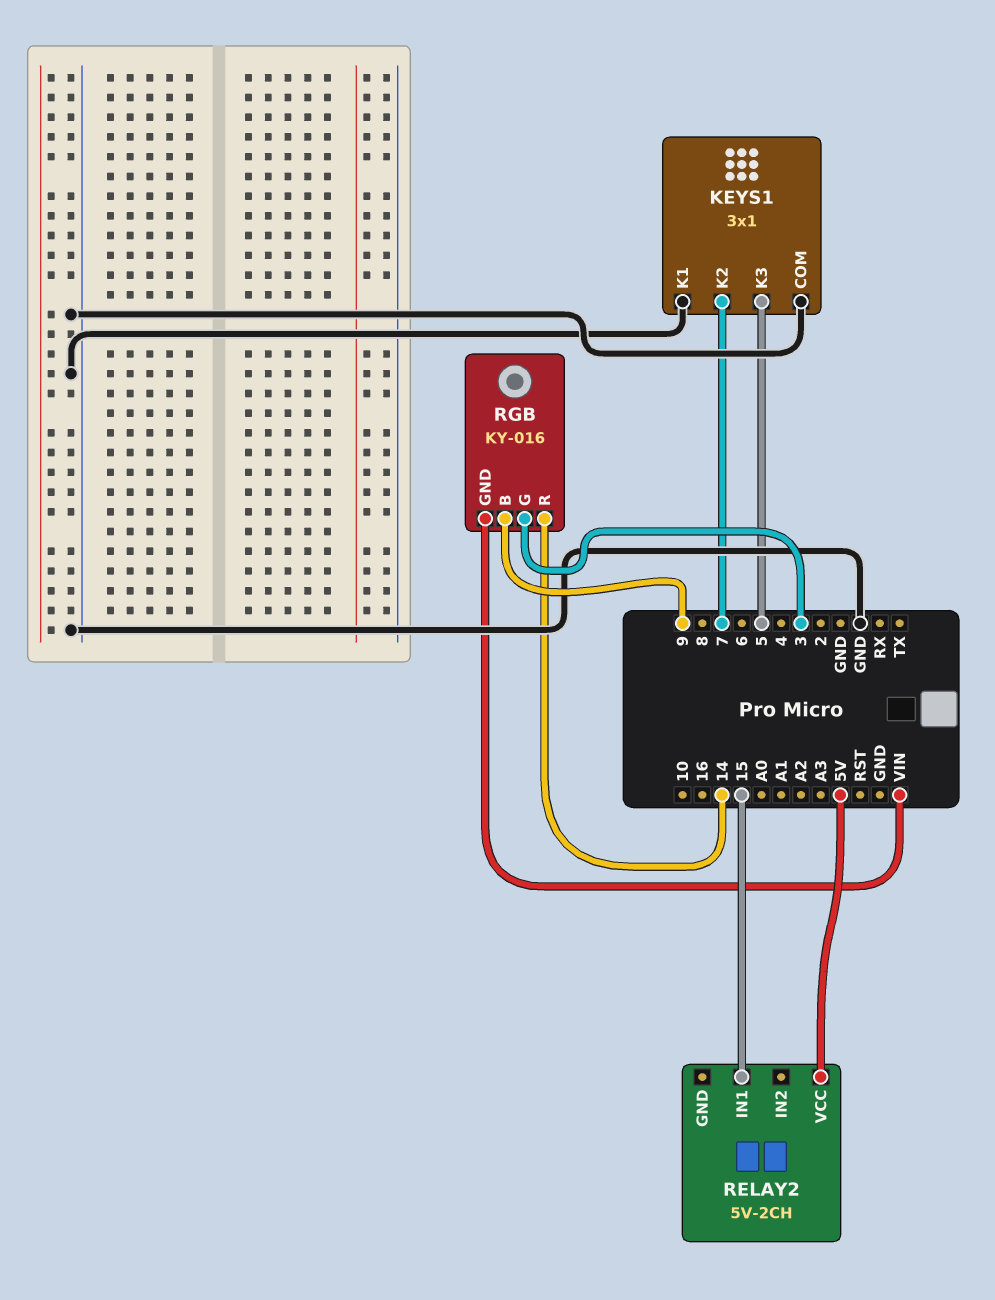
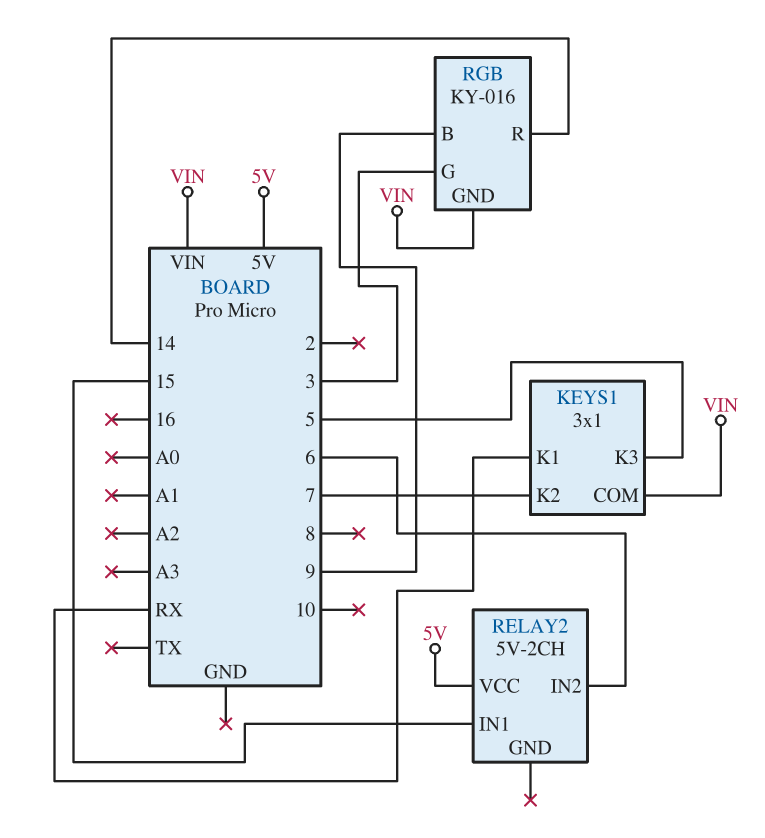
KEYS1 pin COM: GND -> VIN
KEYS1 pin K1: GND -> RX
RELAY2 pin IN2: none -> 6

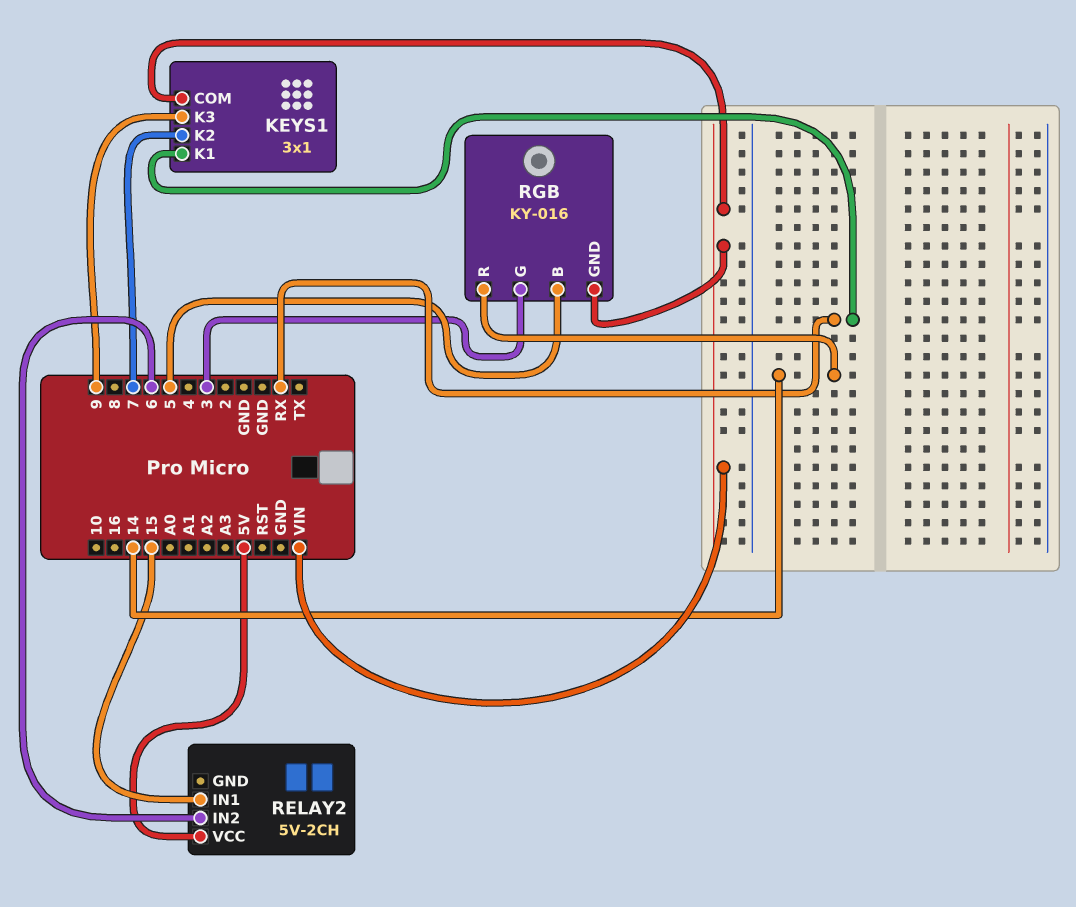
KEYS1 pin K3: 5 -> 9
RGB pin B: 9 -> 5

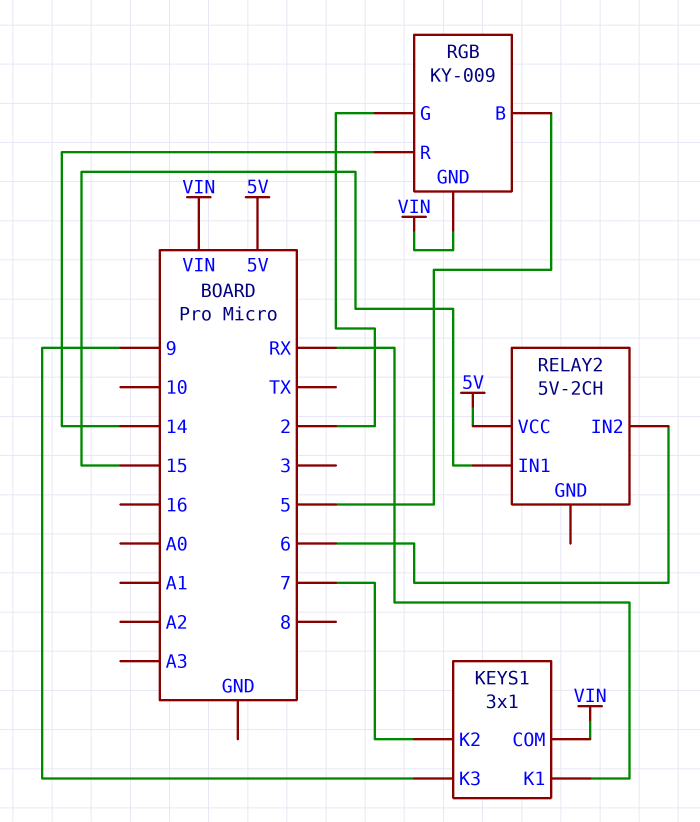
RGB: KY-016 -> KY-009
RGB pin G: 3 -> 2

